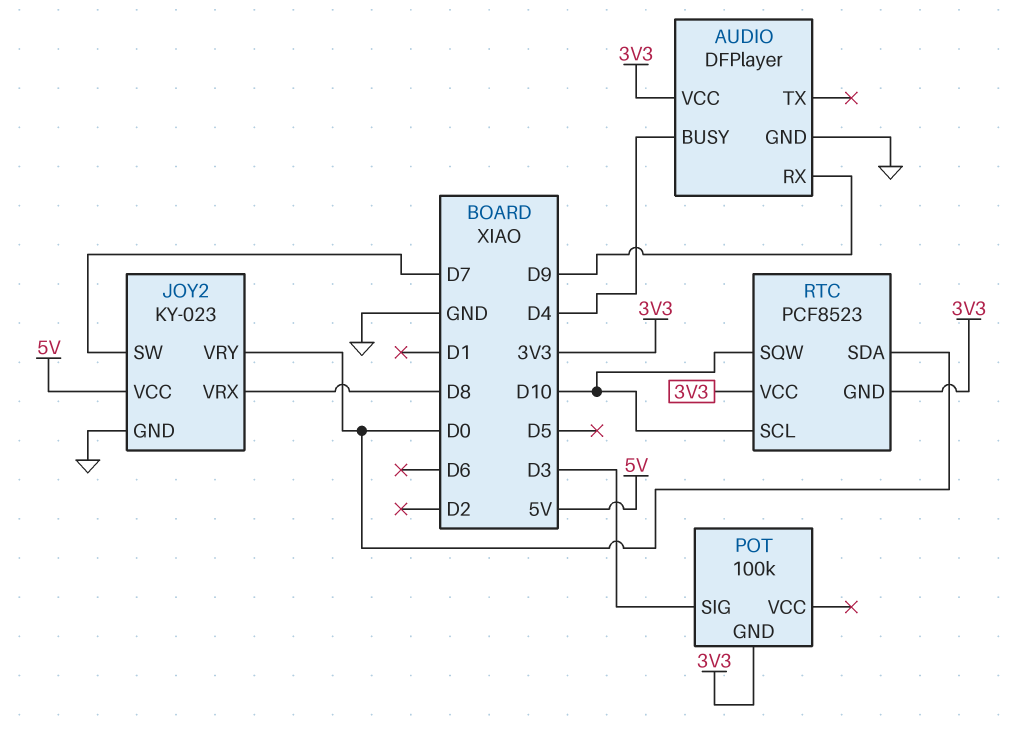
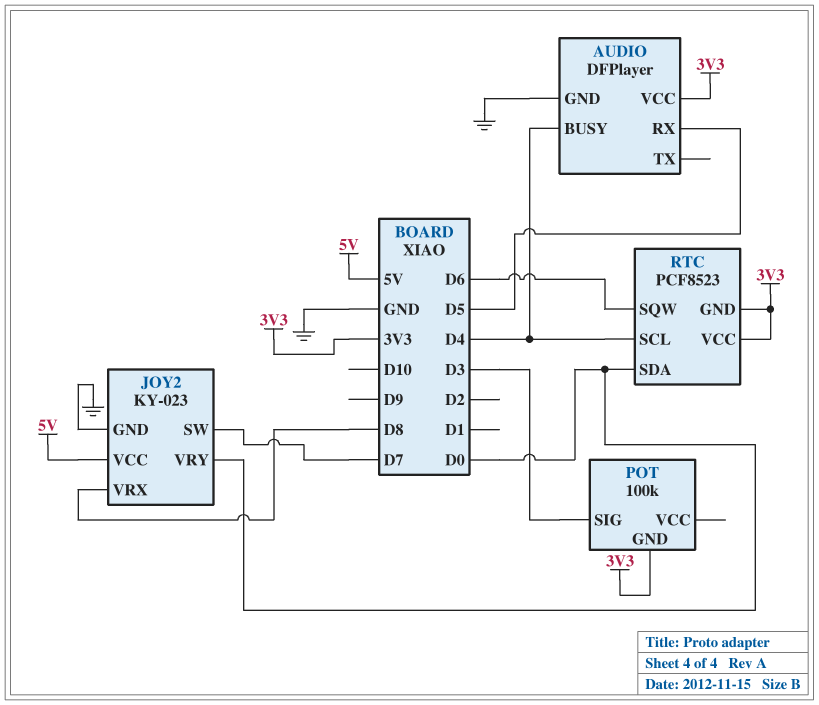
AUDIO pin RX: D9 -> D5
RTC pin SCL: D10 -> D4
RTC pin SQW: D10 -> D6

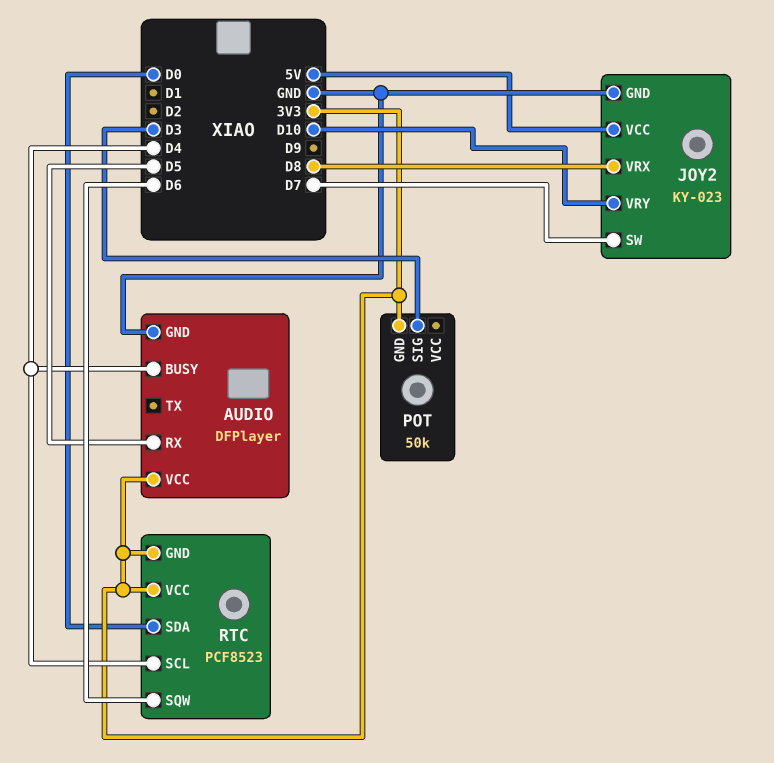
JOY2 pin VRY: D0 -> D10
POT: 100k -> 50k

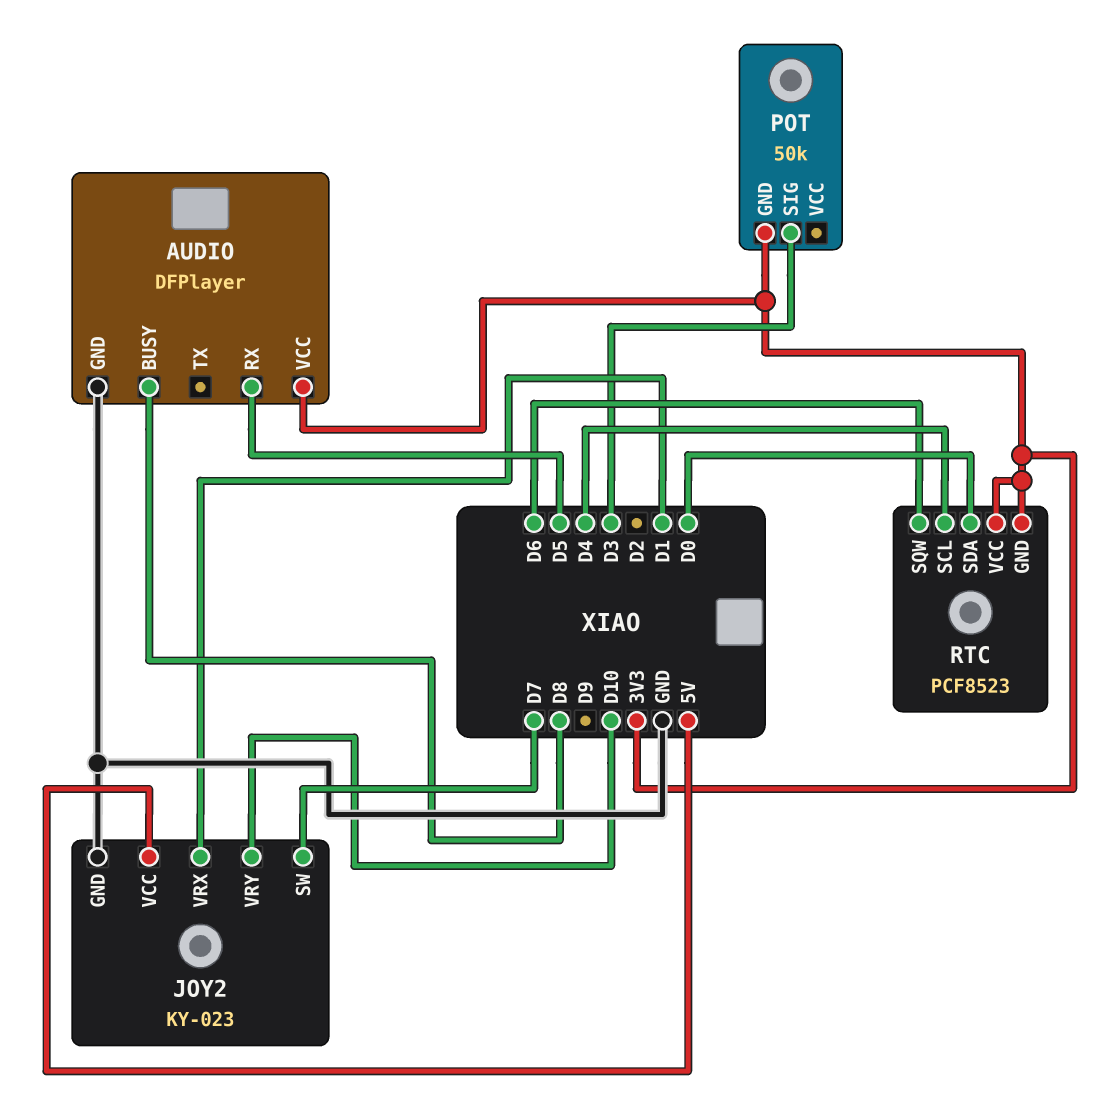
AUDIO pin BUSY: D4 -> D8
JOY2 pin VRX: D8 -> D1

